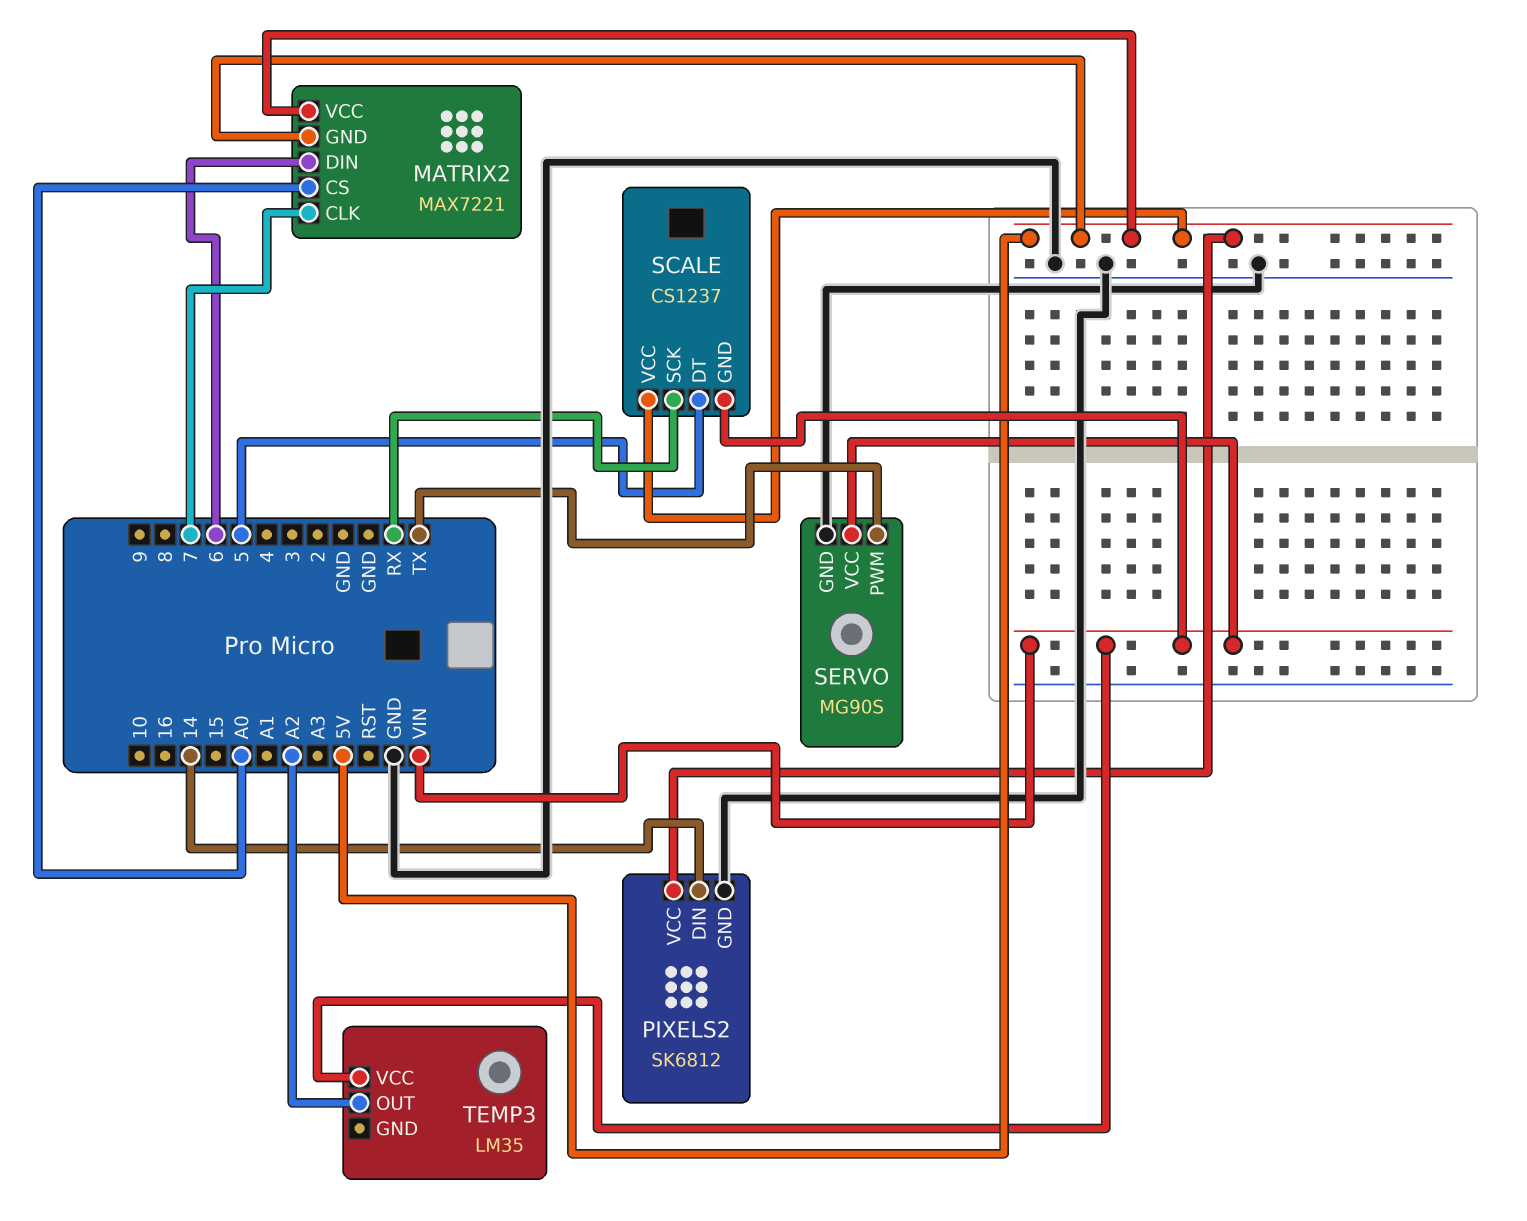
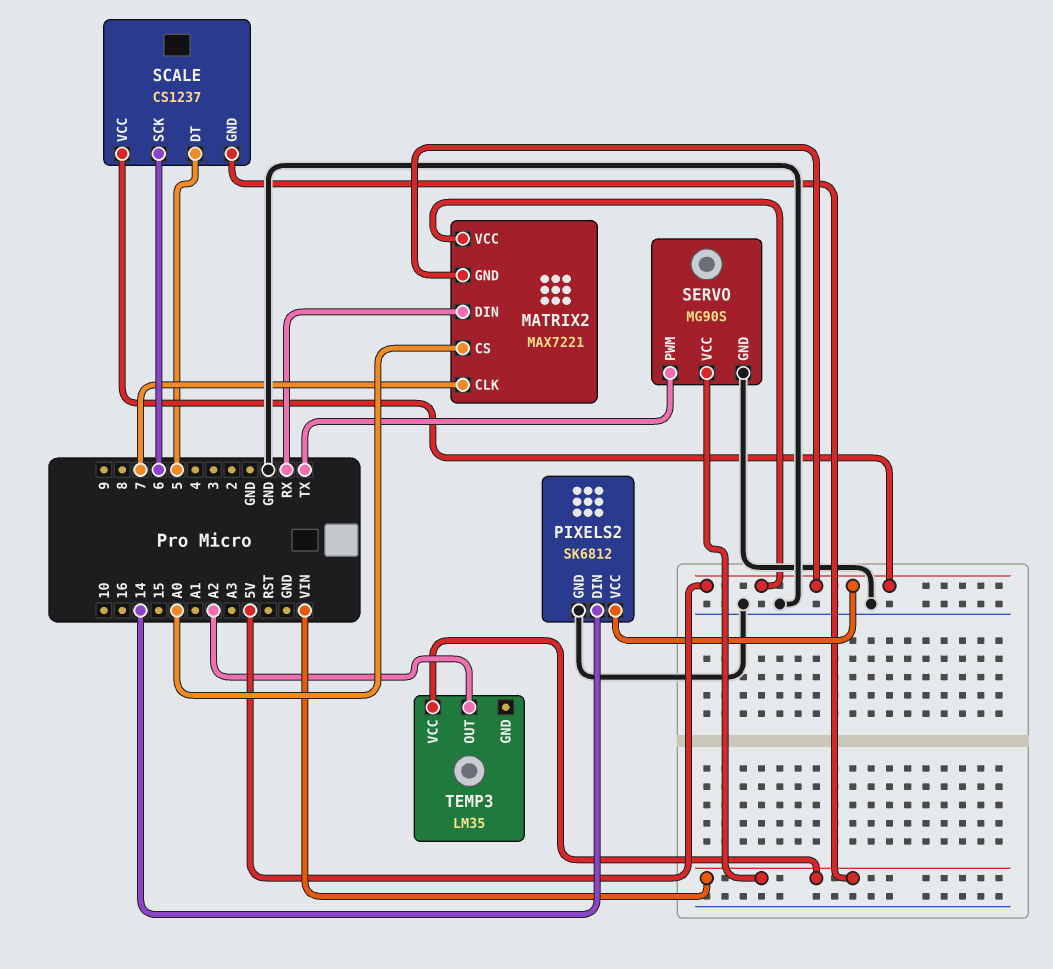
MATRIX2 pin DIN: 6 -> RX
SCALE pin SCK: RX -> 6

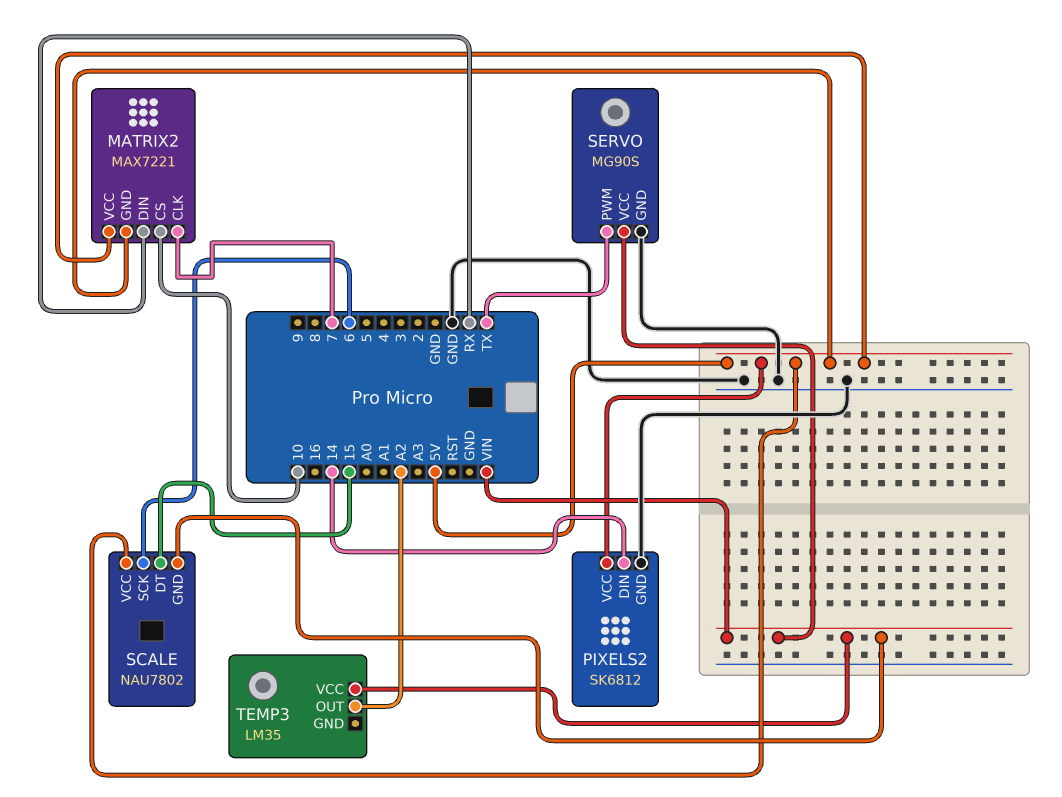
MATRIX2 pin CS: A0 -> 10
SCALE: CS1237 -> NAU7802
SCALE pin DT: 5 -> 15

